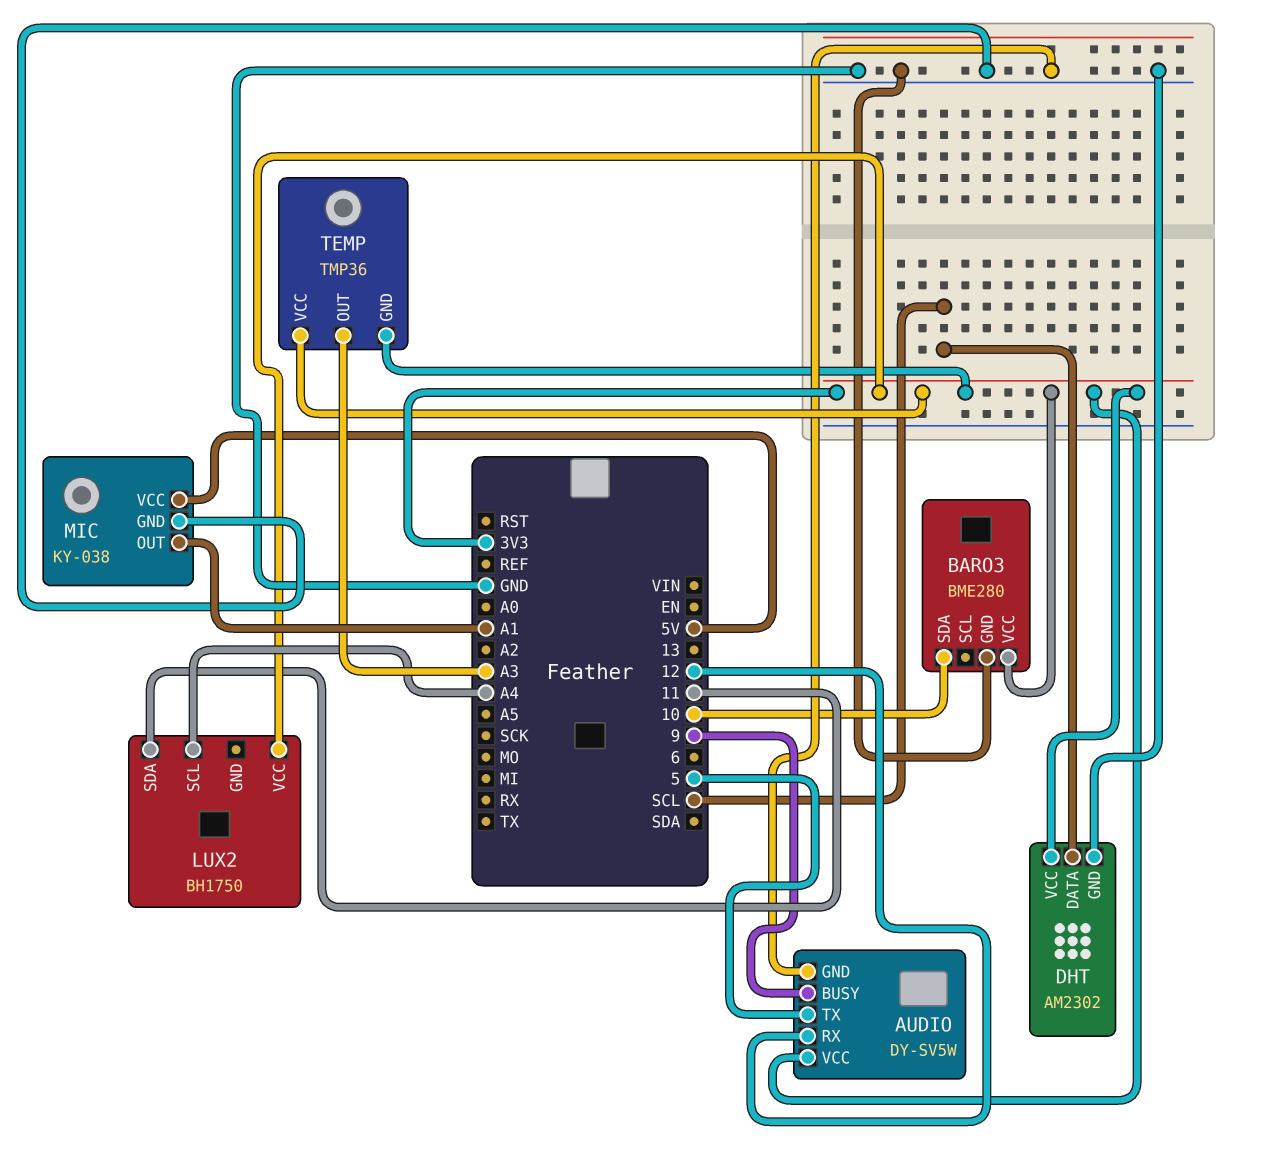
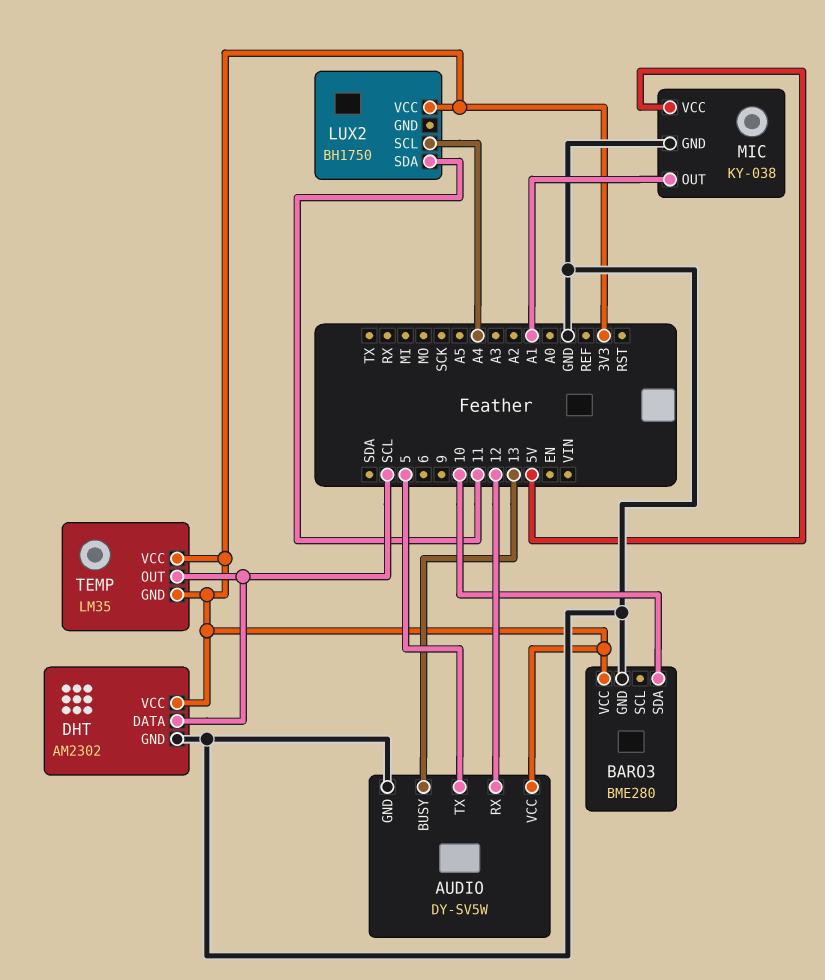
AUDIO pin BUSY: 9 -> 13
TEMP: TMP36 -> LM35
TEMP pin OUT: A3 -> SCL

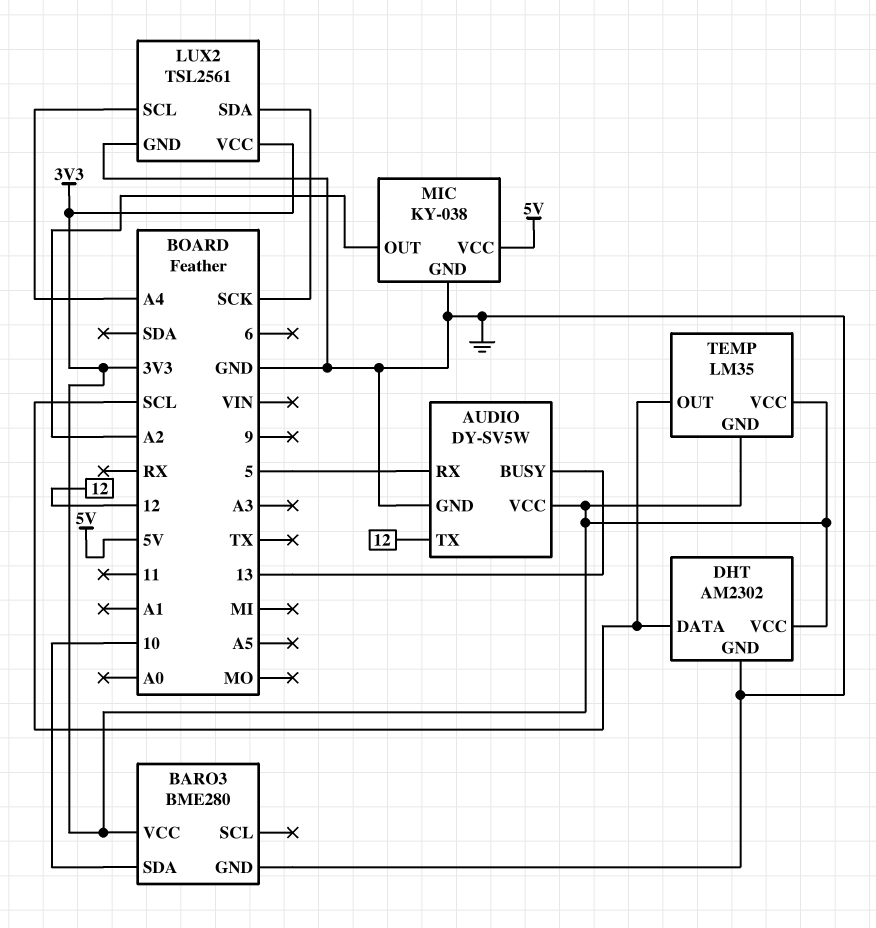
AUDIO pin RX: 12 -> 5
AUDIO pin TX: 5 -> 12
LUX2: BH1750 -> TSL2561
LUX2 pin GND: none -> GND
LUX2 pin SDA: 11 -> SCK
MIC pin OUT: A1 -> A2

